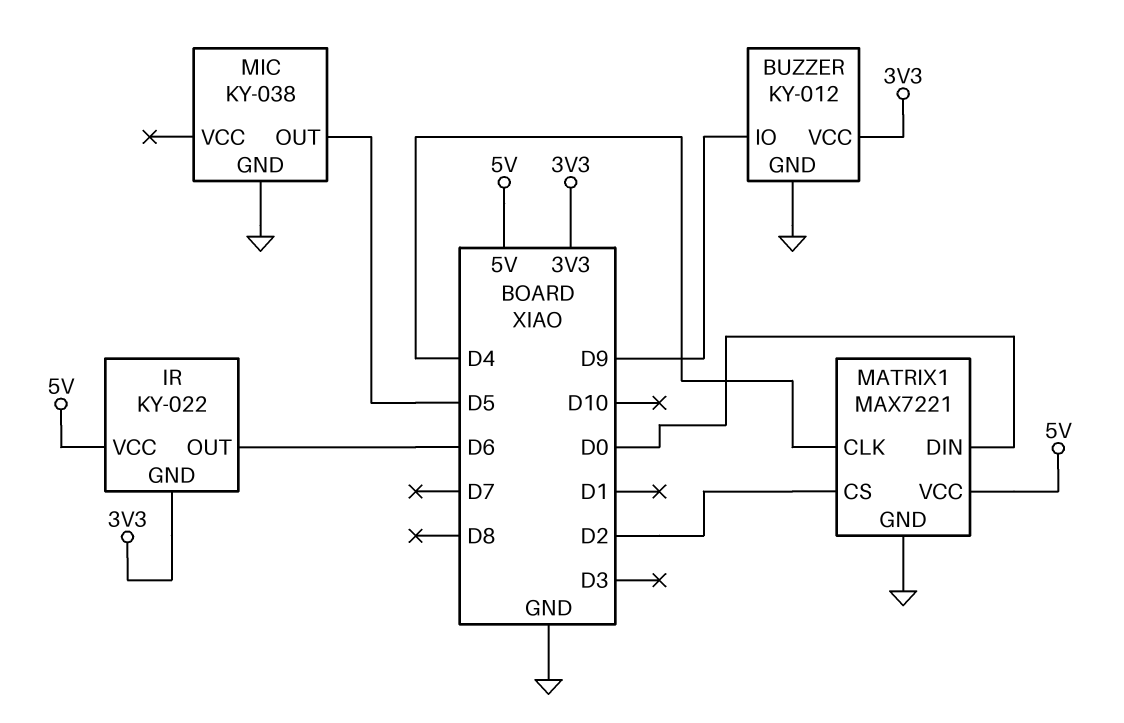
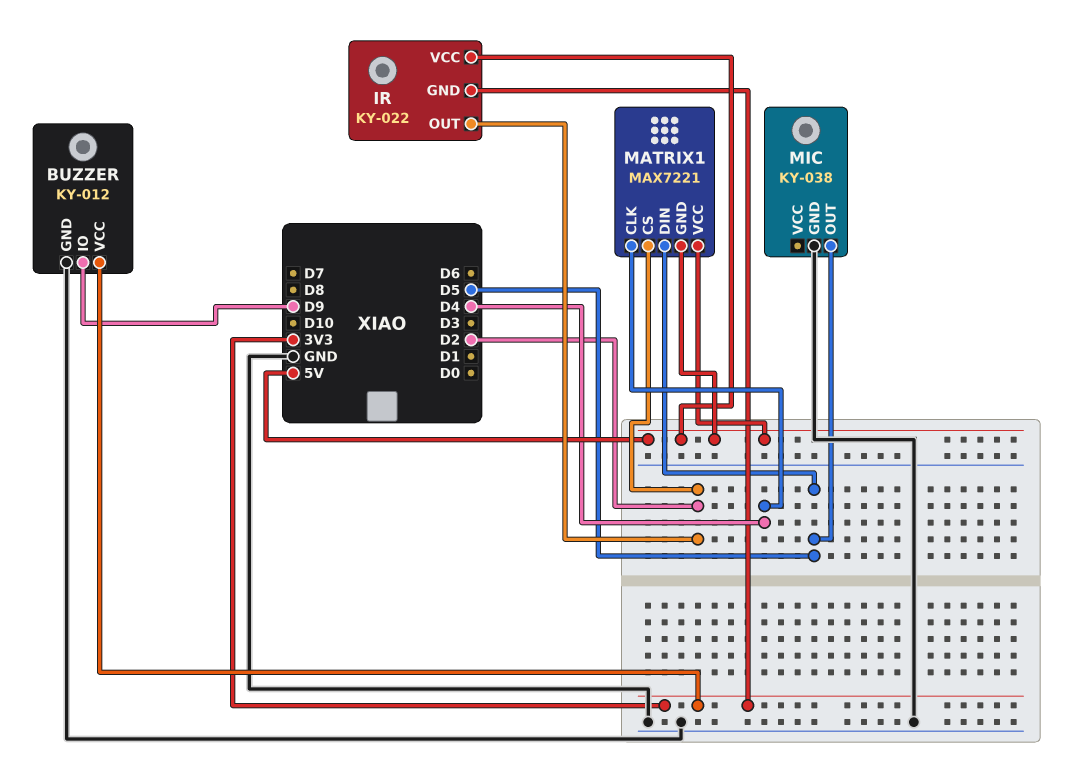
IR pin OUT: D6 -> D2
MATRIX1 pin DIN: D0 -> D5
MATRIX1 pin GND: GND -> 5V

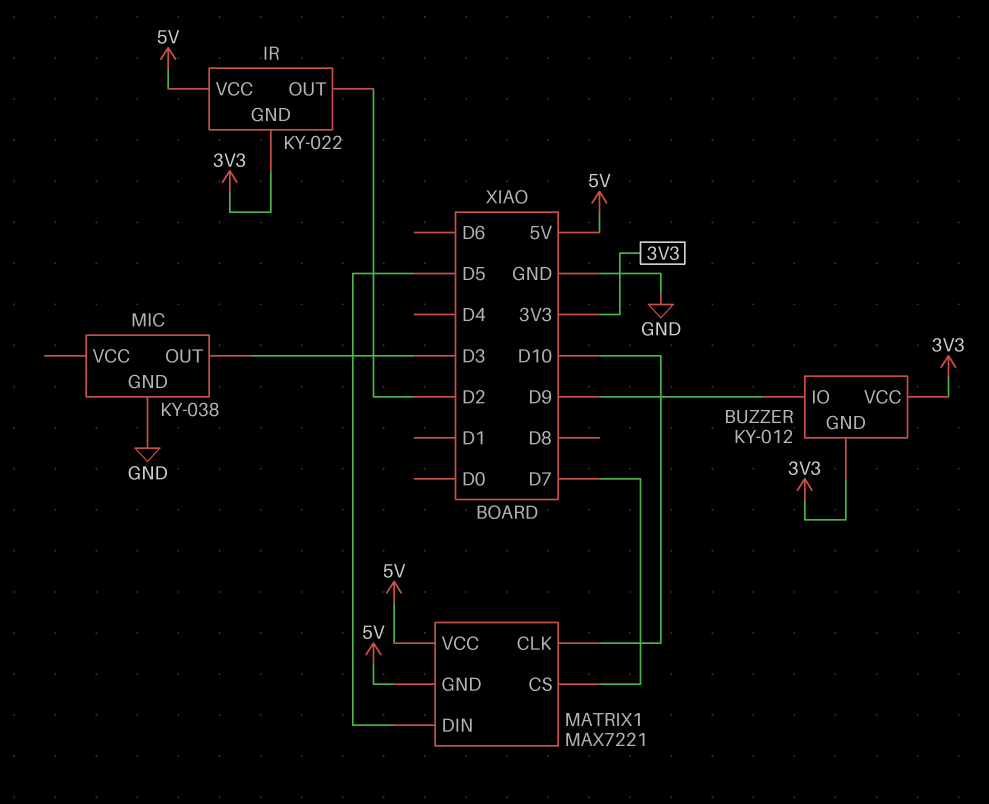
BUZZER pin GND: GND -> 3V3
MATRIX1 pin CLK: D4 -> D10
MATRIX1 pin CS: D2 -> D7
MIC pin OUT: D5 -> D3

